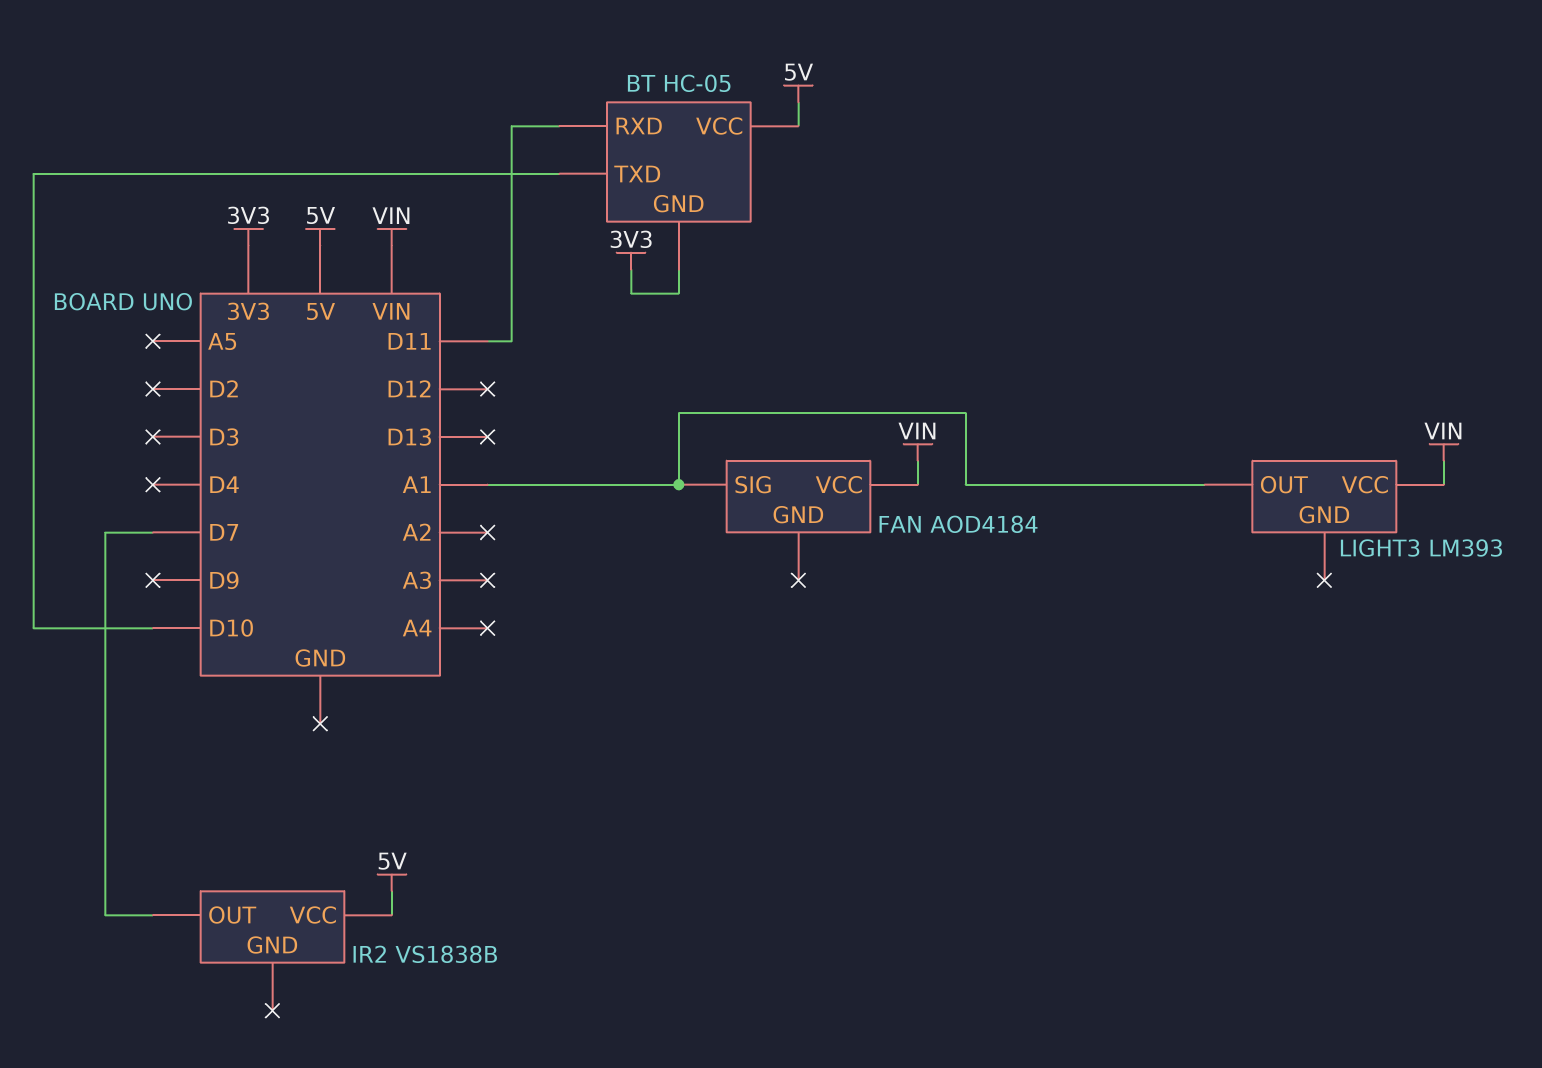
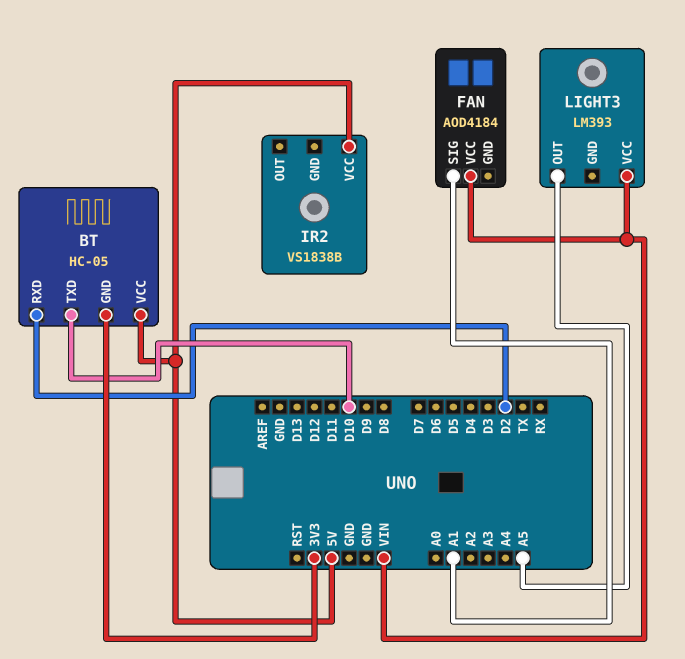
BT pin RXD: D11 -> D2
IR2 pin OUT: D7 -> none
LIGHT3 pin OUT: A1 -> A5

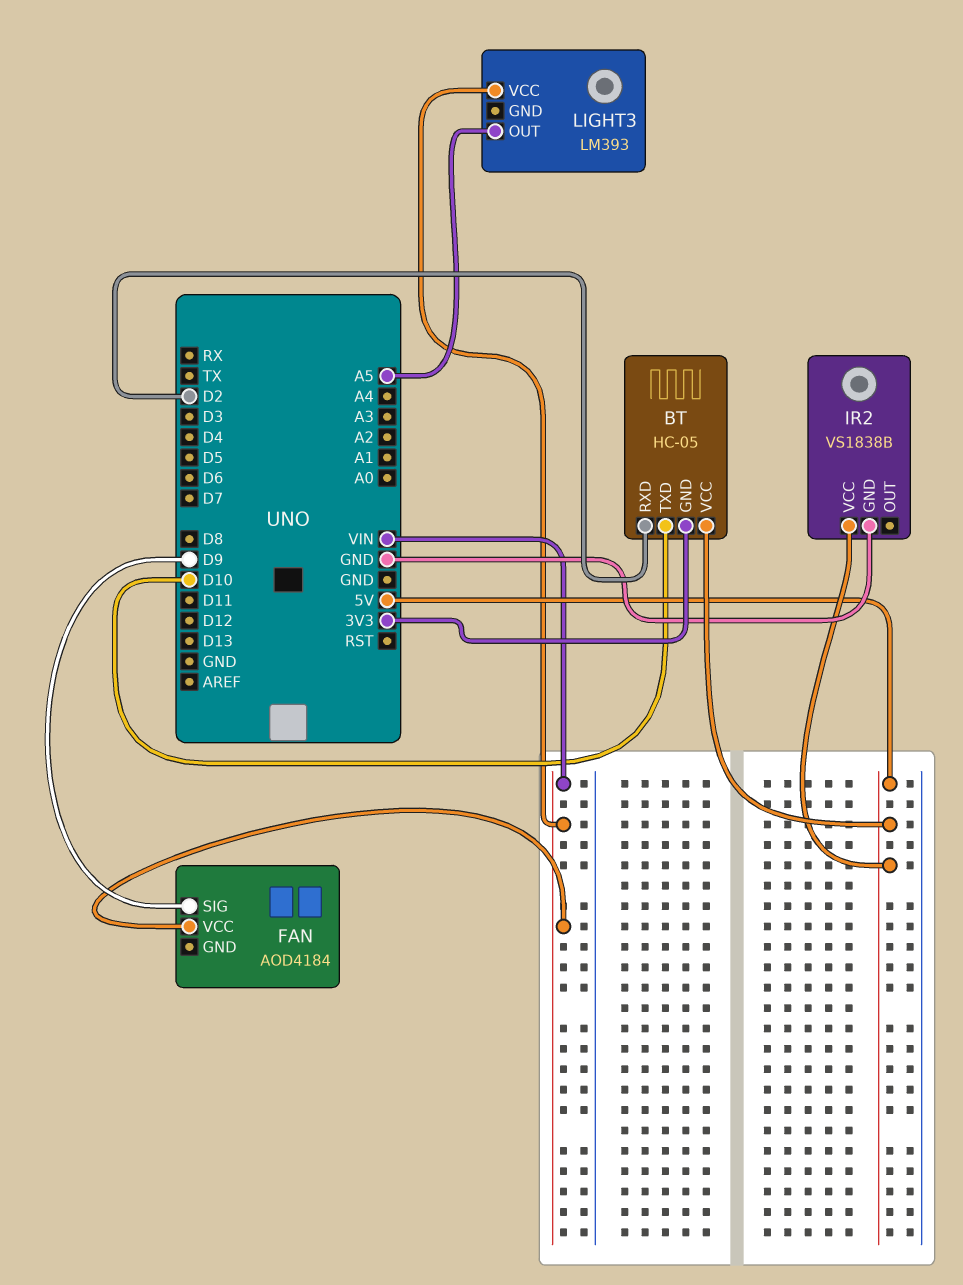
FAN pin SIG: A1 -> D9
IR2 pin GND: none -> GND

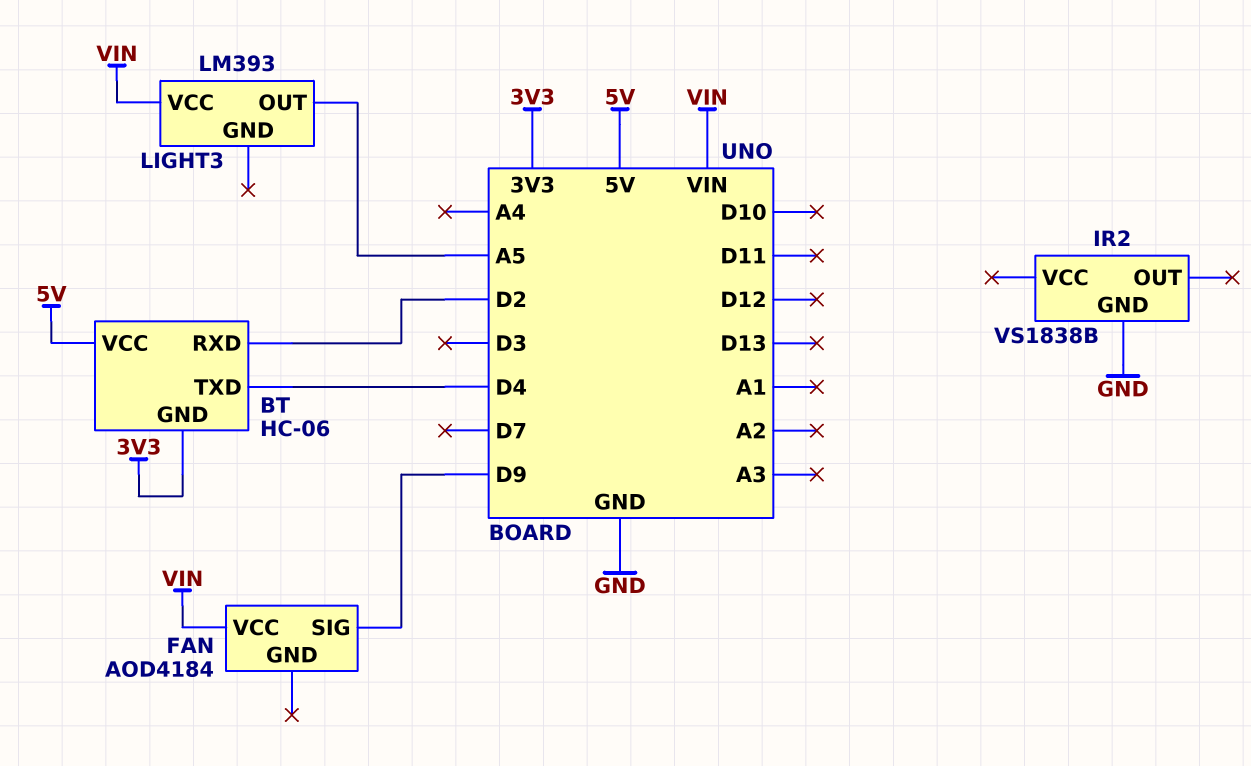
BT: HC-05 -> HC-06
BT pin TXD: D10 -> D4
IR2 pin VCC: 5V -> none

